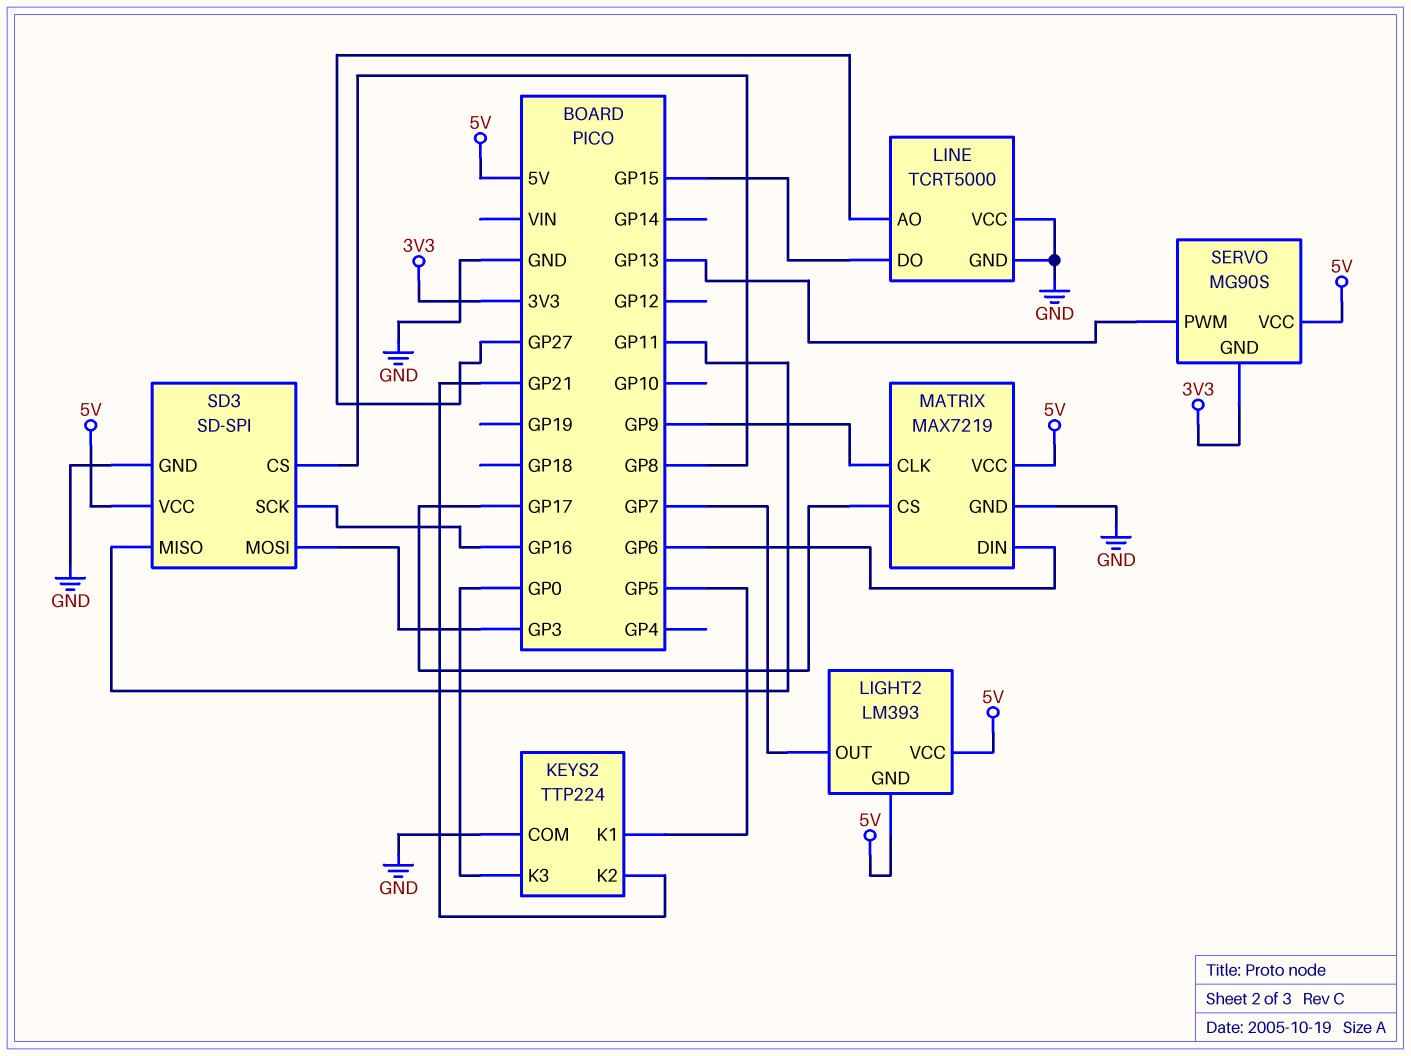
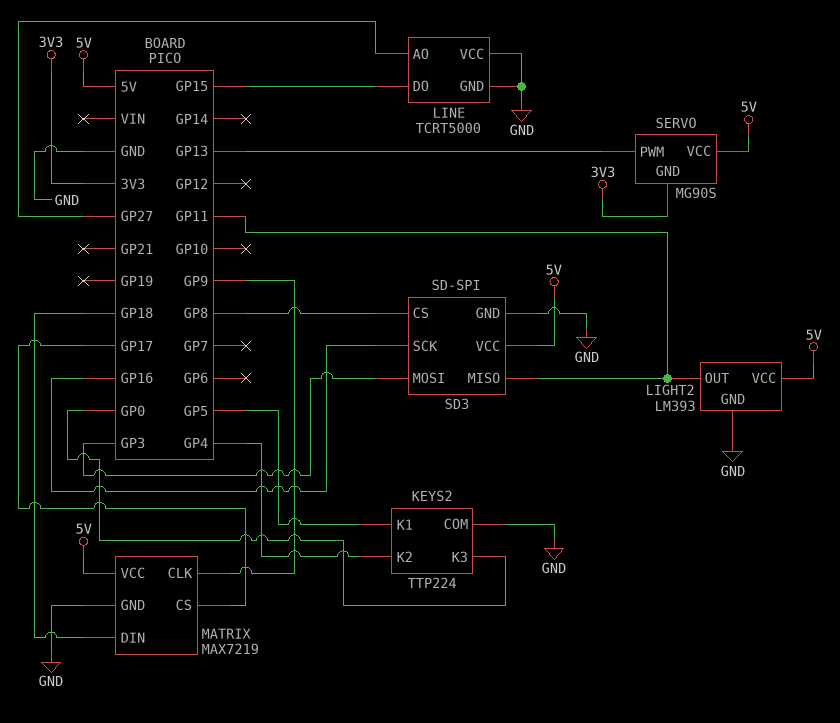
KEYS2 pin K2: GP21 -> GP4
LIGHT2 pin GND: 5V -> GND
LIGHT2 pin OUT: GP7 -> GP11
MATRIX pin DIN: GP6 -> GP18

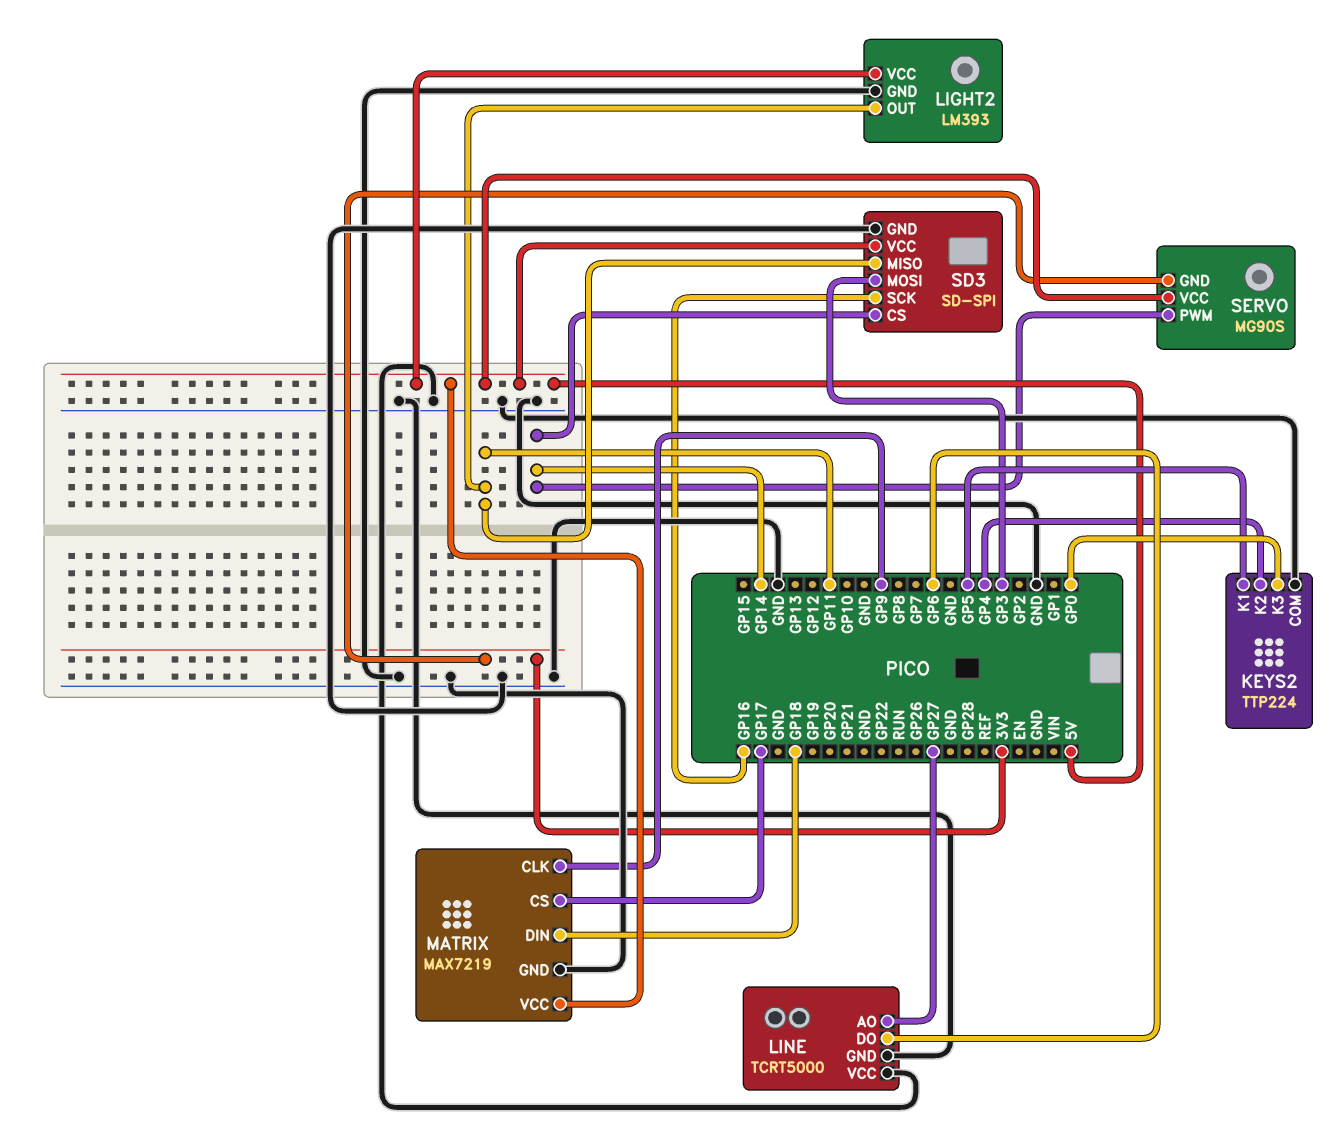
LINE pin DO: GP15 -> GP6
SD3 pin CS: GP8 -> GP14
SERVO pin PWM: GP13 -> GP14

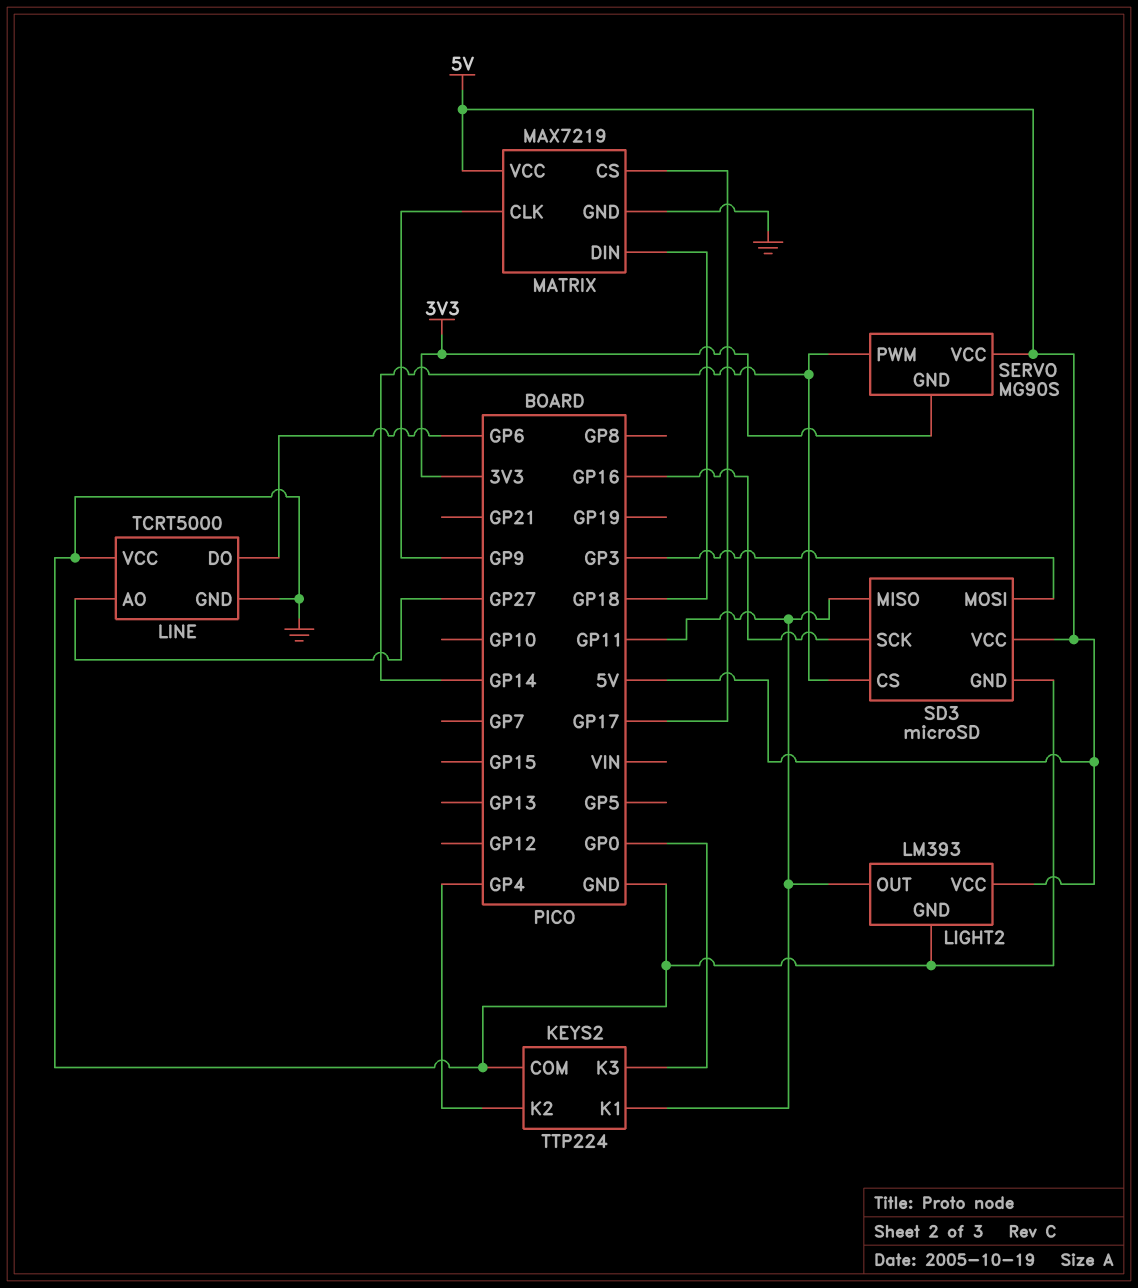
KEYS2 pin K1: GP5 -> GP11
SD3: SD-SPI -> microSD

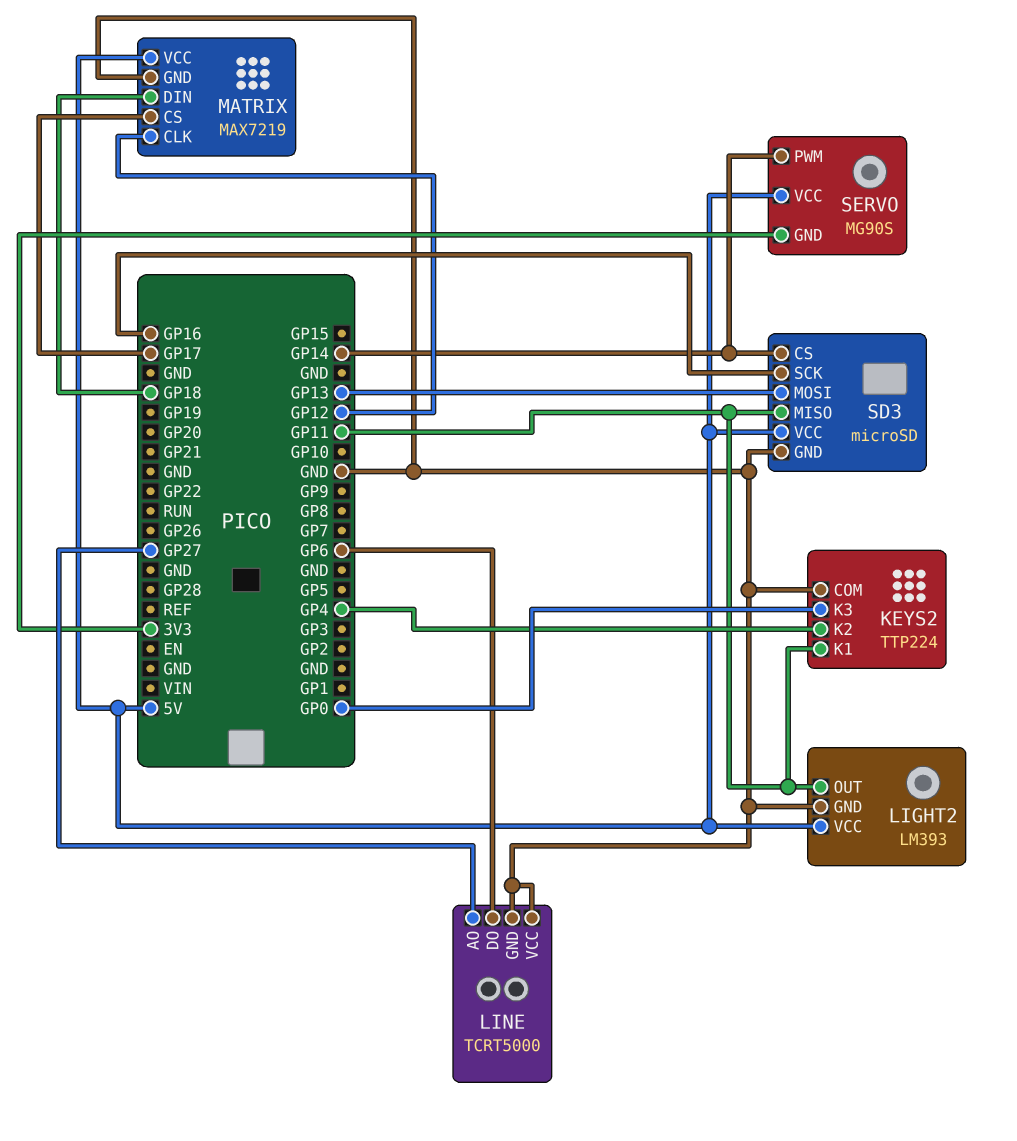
MATRIX pin CLK: GP9 -> GP12
SD3 pin MOSI: GP3 -> GP13

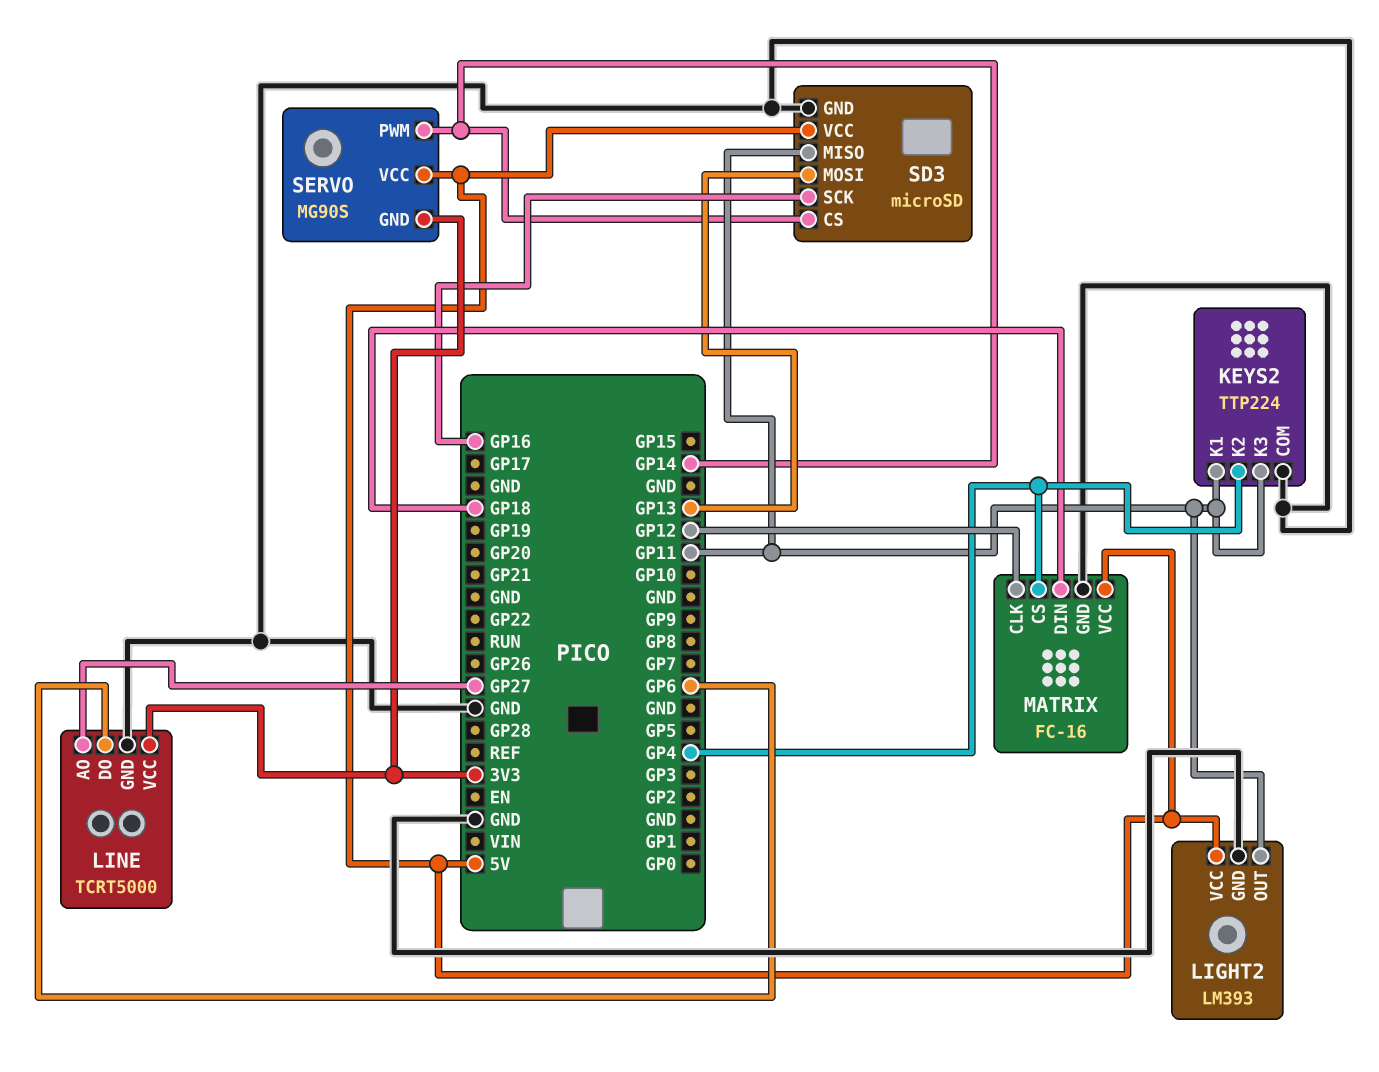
KEYS2 pin K3: GP0 -> GP11
LINE pin VCC: GND -> 3V3
MATRIX: MAX7219 -> FC-16
MATRIX pin CS: GP17 -> GP4

